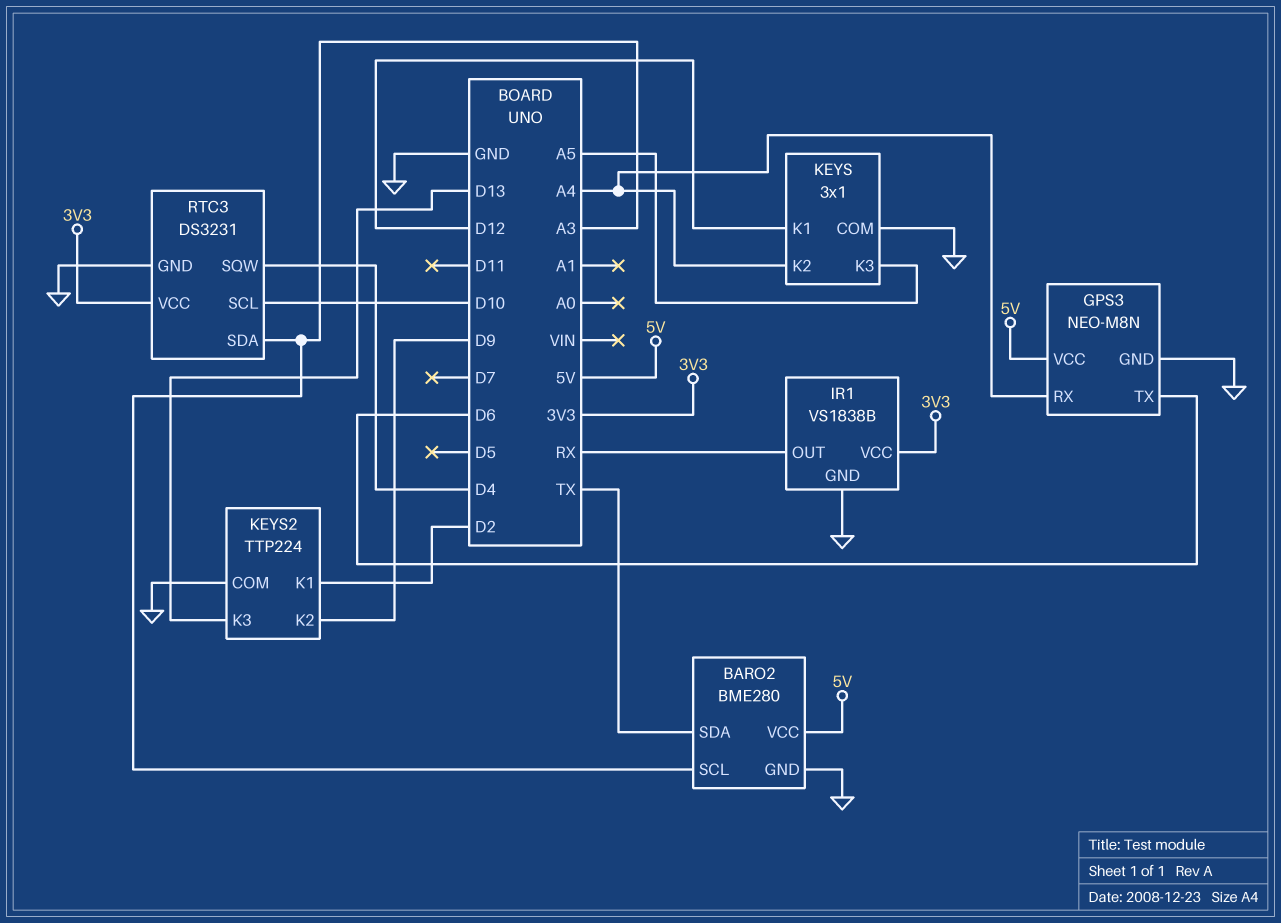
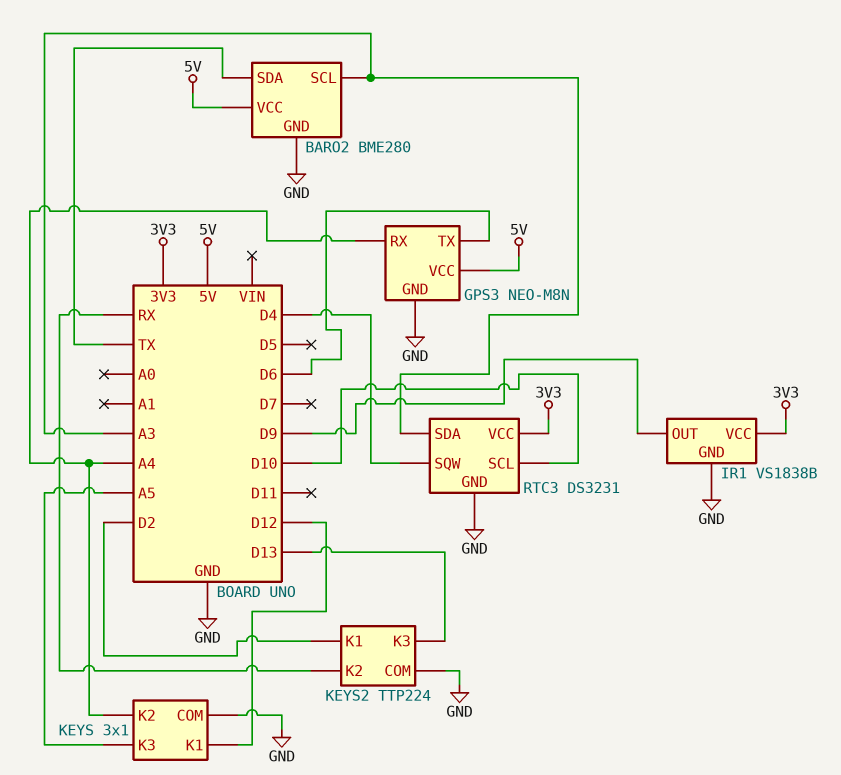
IR1 pin OUT: RX -> D9
KEYS2 pin K2: D9 -> RX

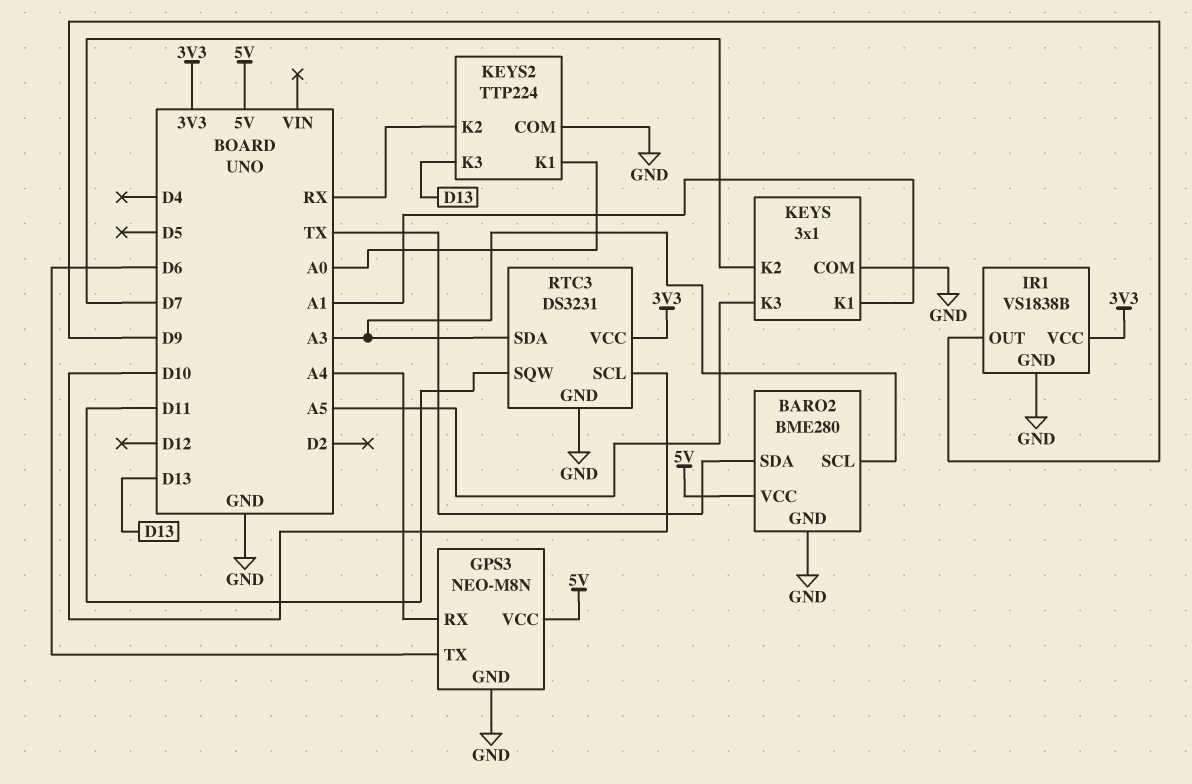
KEYS pin K1: D12 -> A1
KEYS pin K2: A4 -> D7
KEYS2 pin K1: D2 -> A0
RTC3 pin SQW: D4 -> D11

